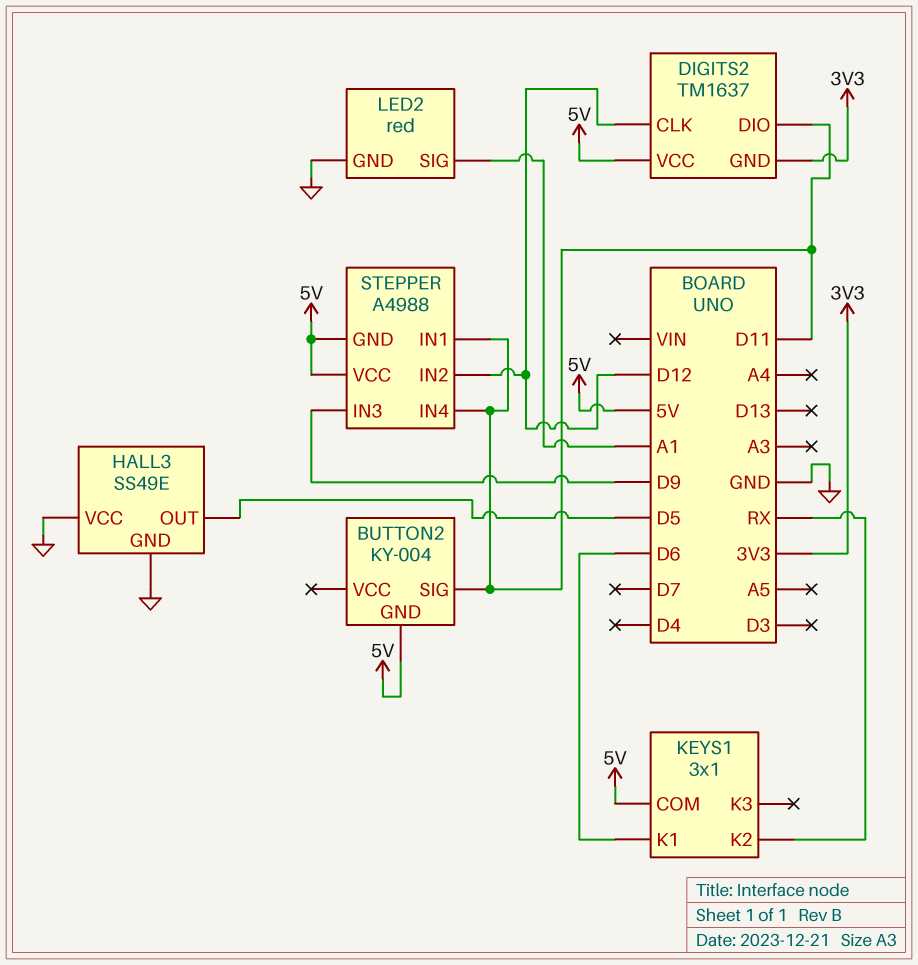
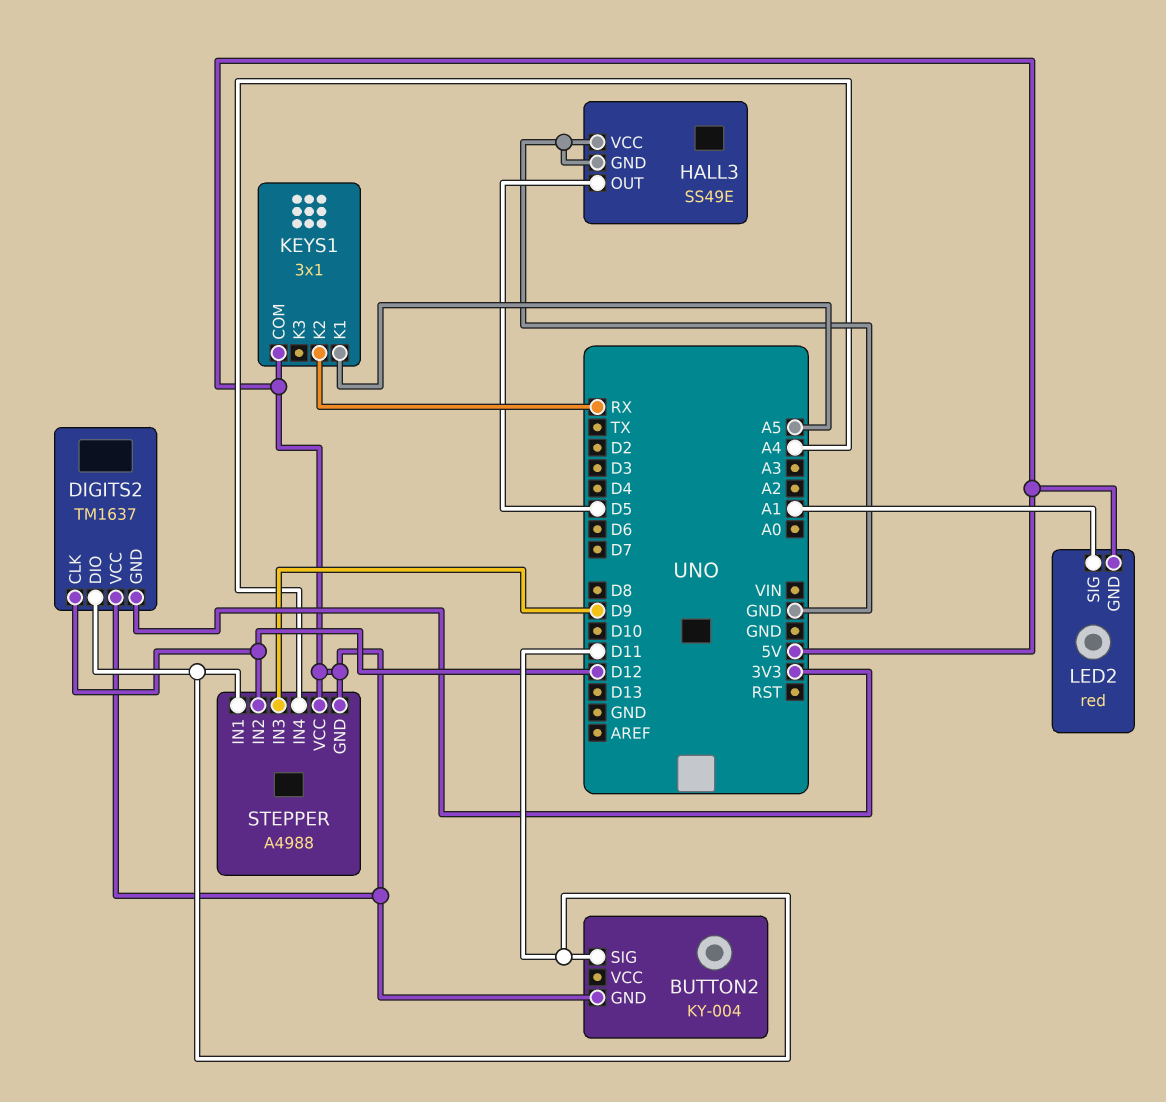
KEYS1 pin K1: D6 -> A5
LED2 pin GND: GND -> 5V
STEPPER pin IN4: D11 -> A4

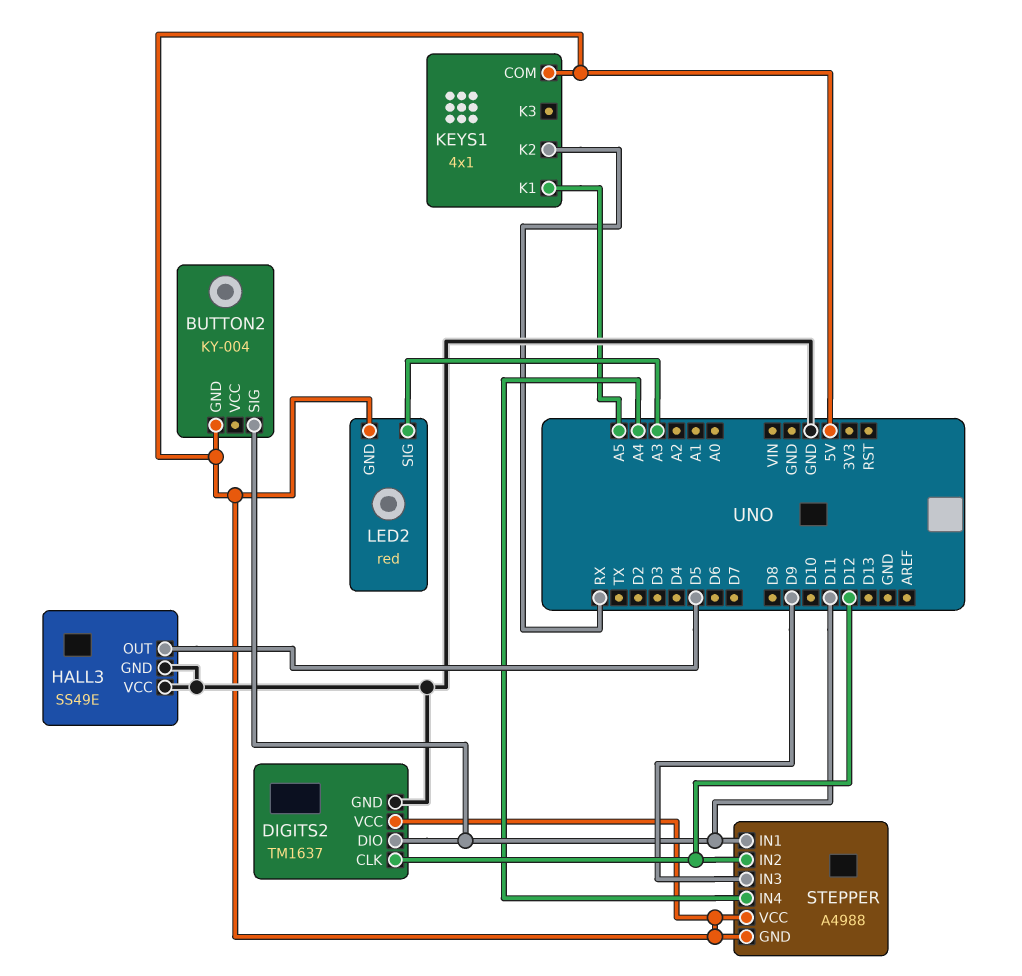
DIGITS2 pin GND: 3V3 -> GND
KEYS1: 3x1 -> 4x1
LED2 pin SIG: A1 -> A3

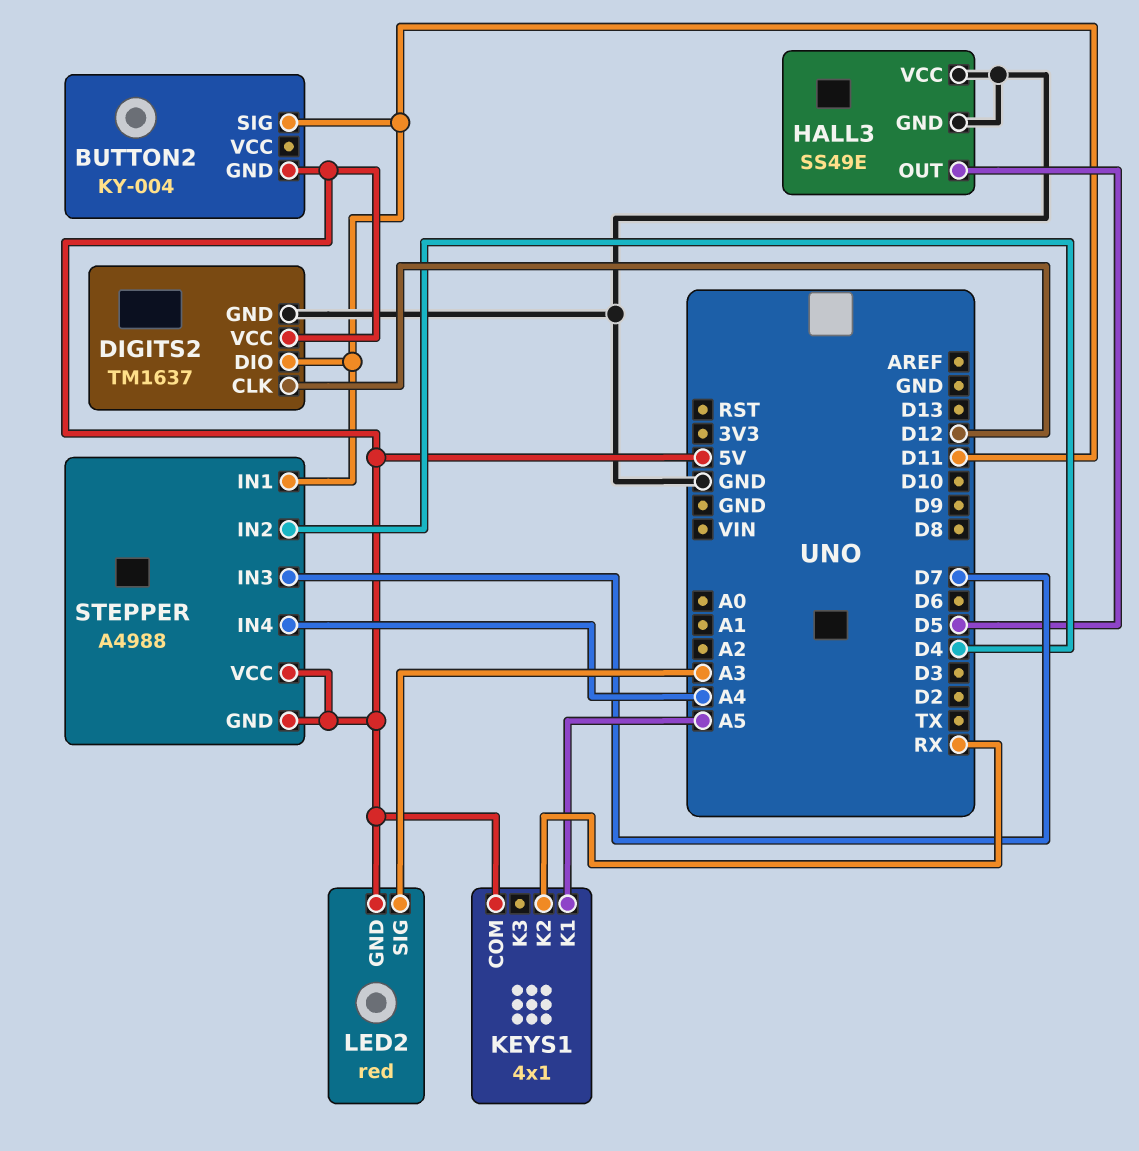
STEPPER pin IN2: D12 -> D4
STEPPER pin IN3: D9 -> D7

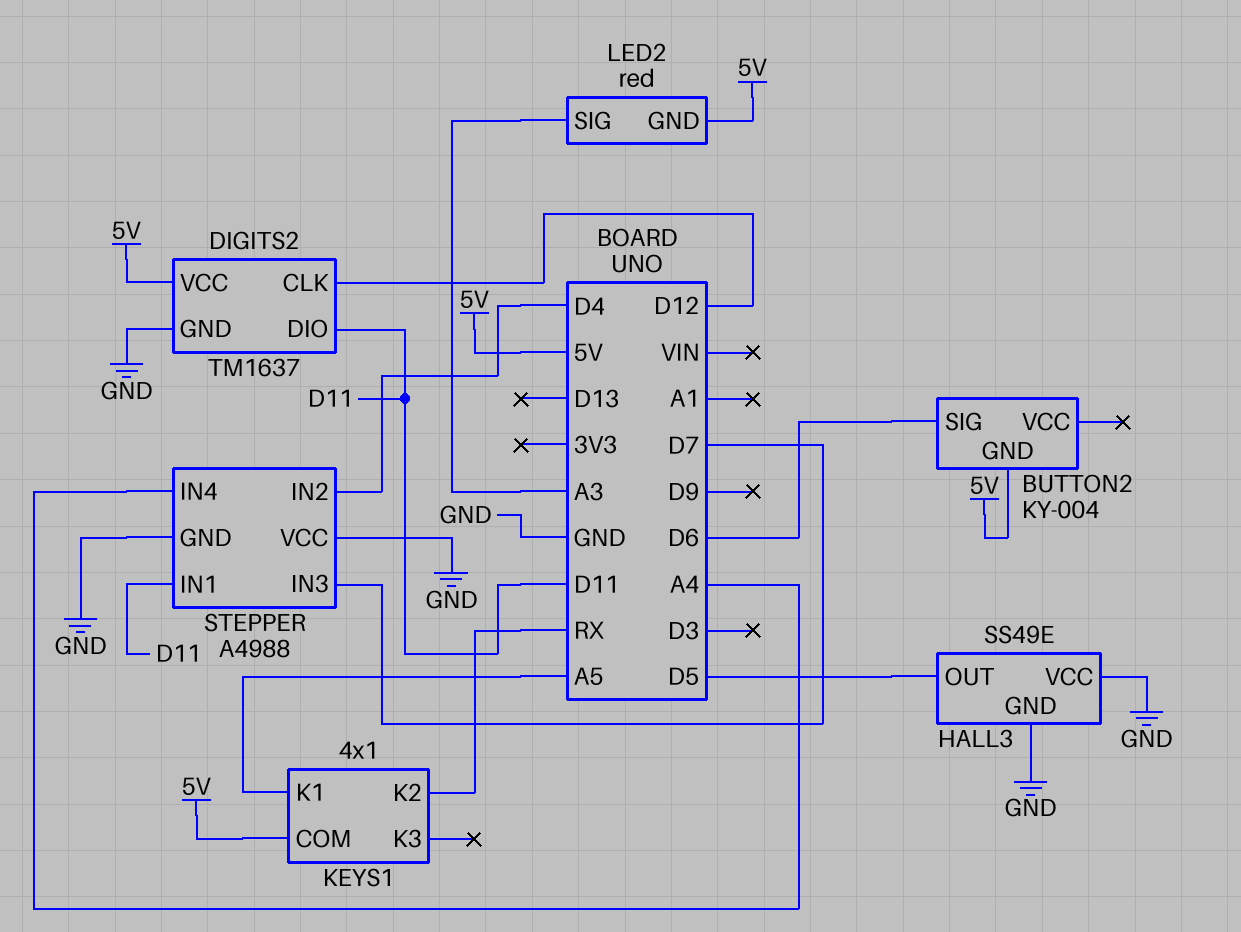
BUTTON2 pin SIG: D11 -> D6
STEPPER pin GND: 5V -> GND
STEPPER pin VCC: 5V -> GND

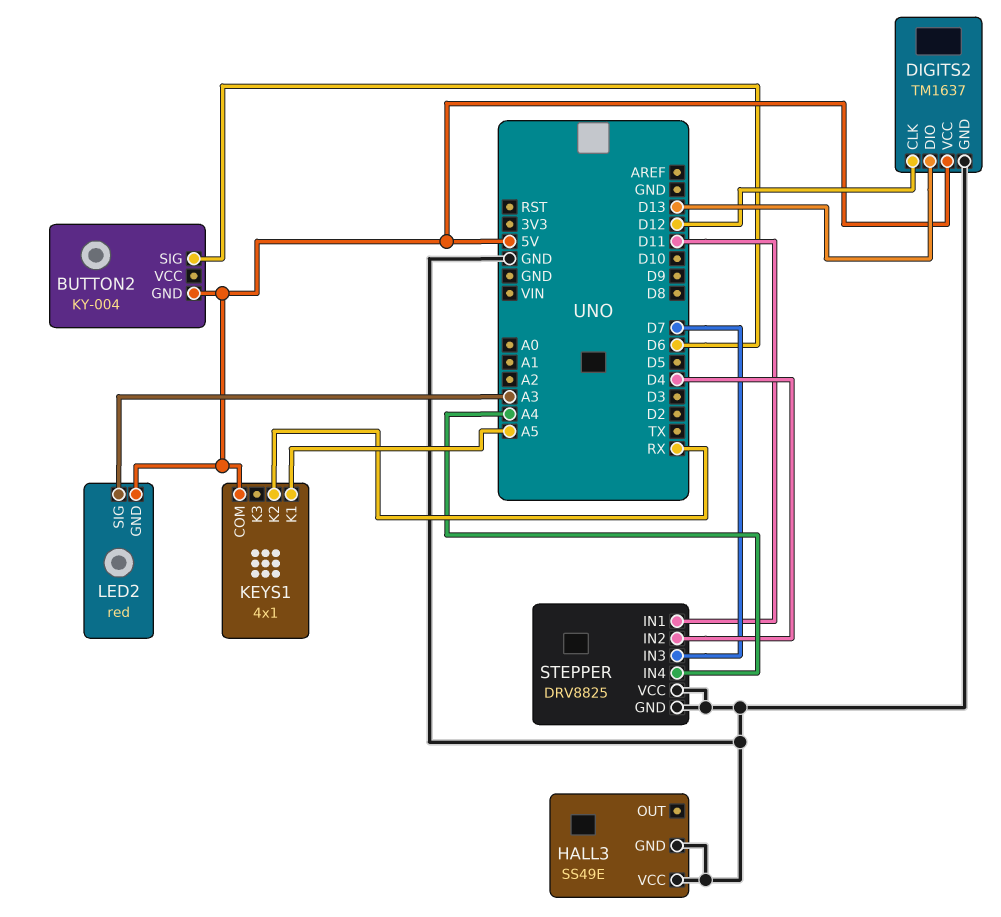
DIGITS2 pin DIO: D11 -> D13
HALL3 pin OUT: D5 -> none
STEPPER: A4988 -> DRV8825

